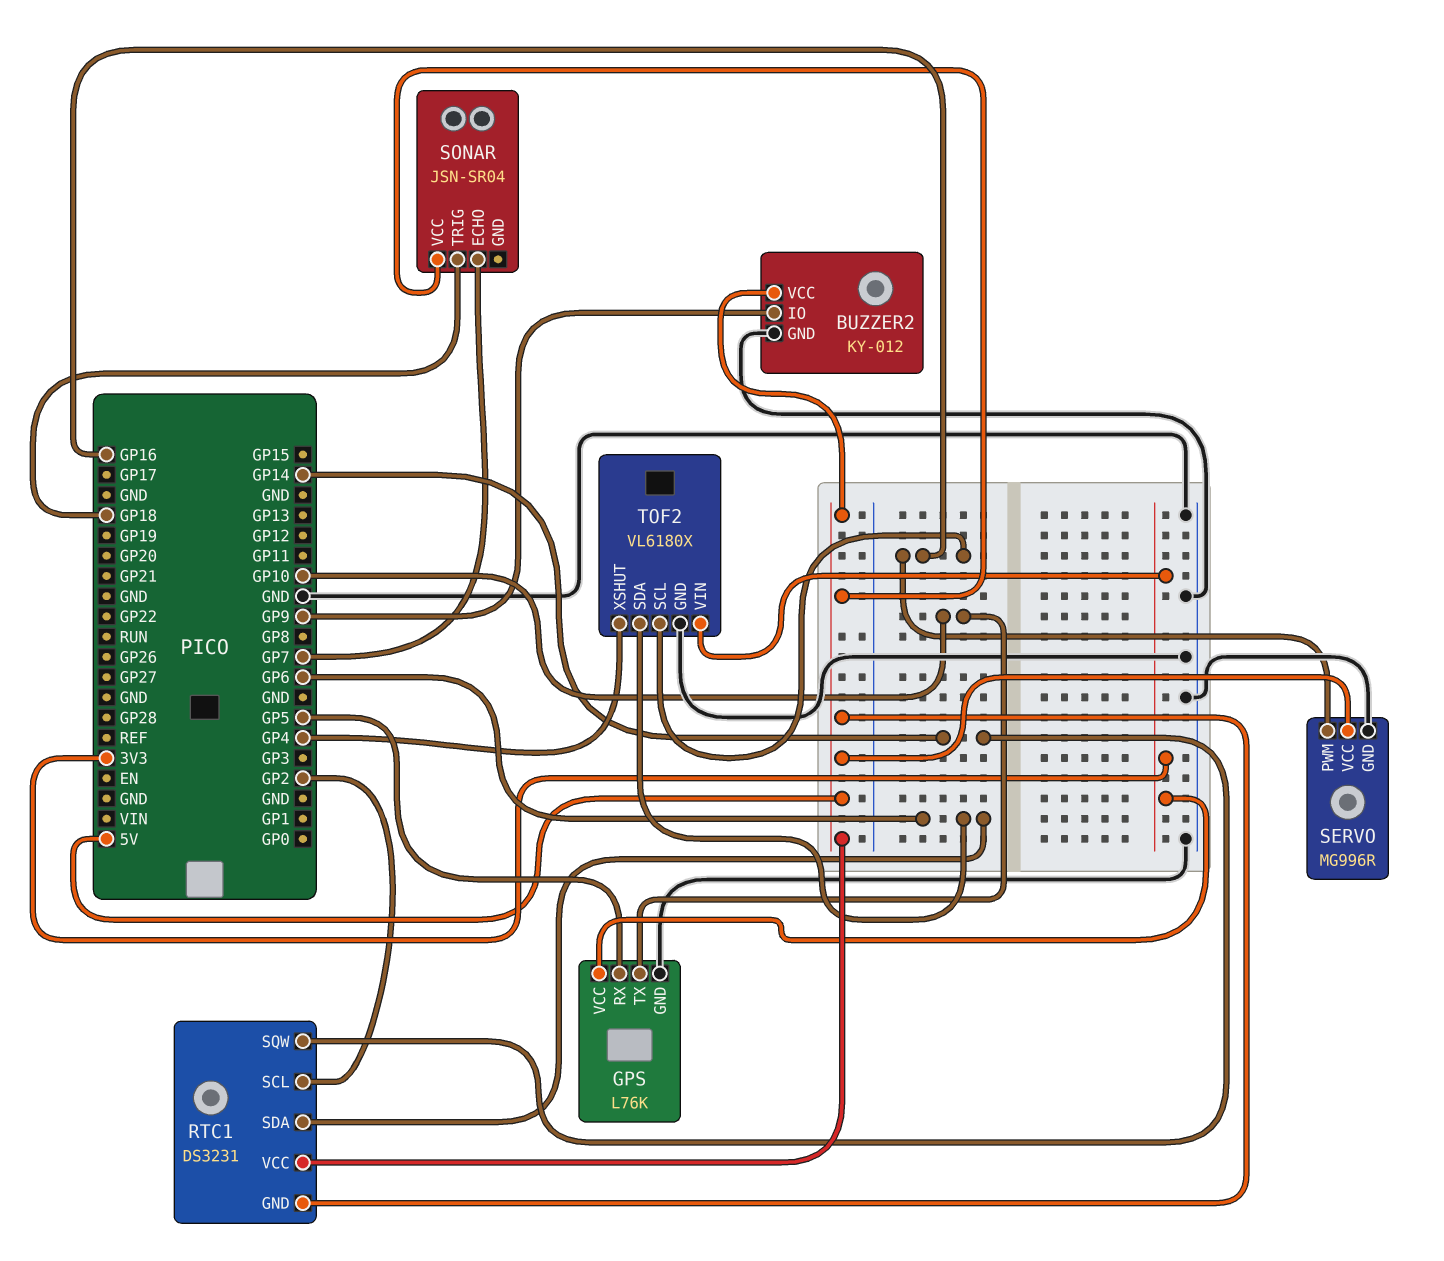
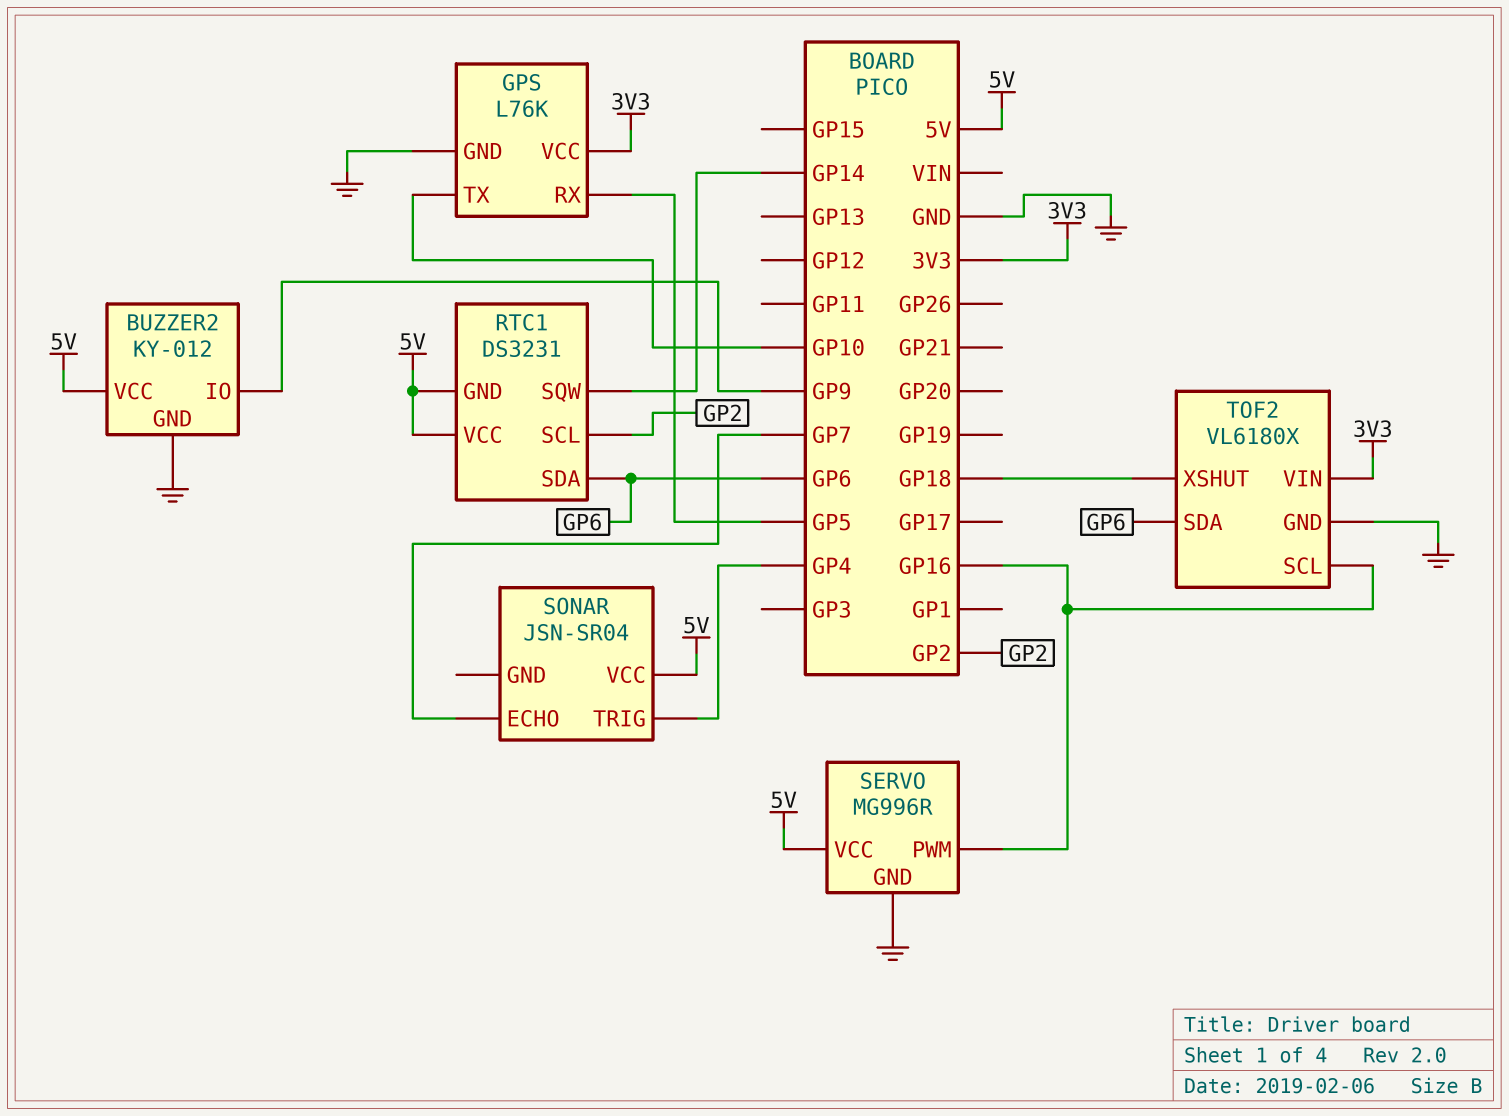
SONAR pin TRIG: GP18 -> GP4
TOF2 pin XSHUT: GP4 -> GP18

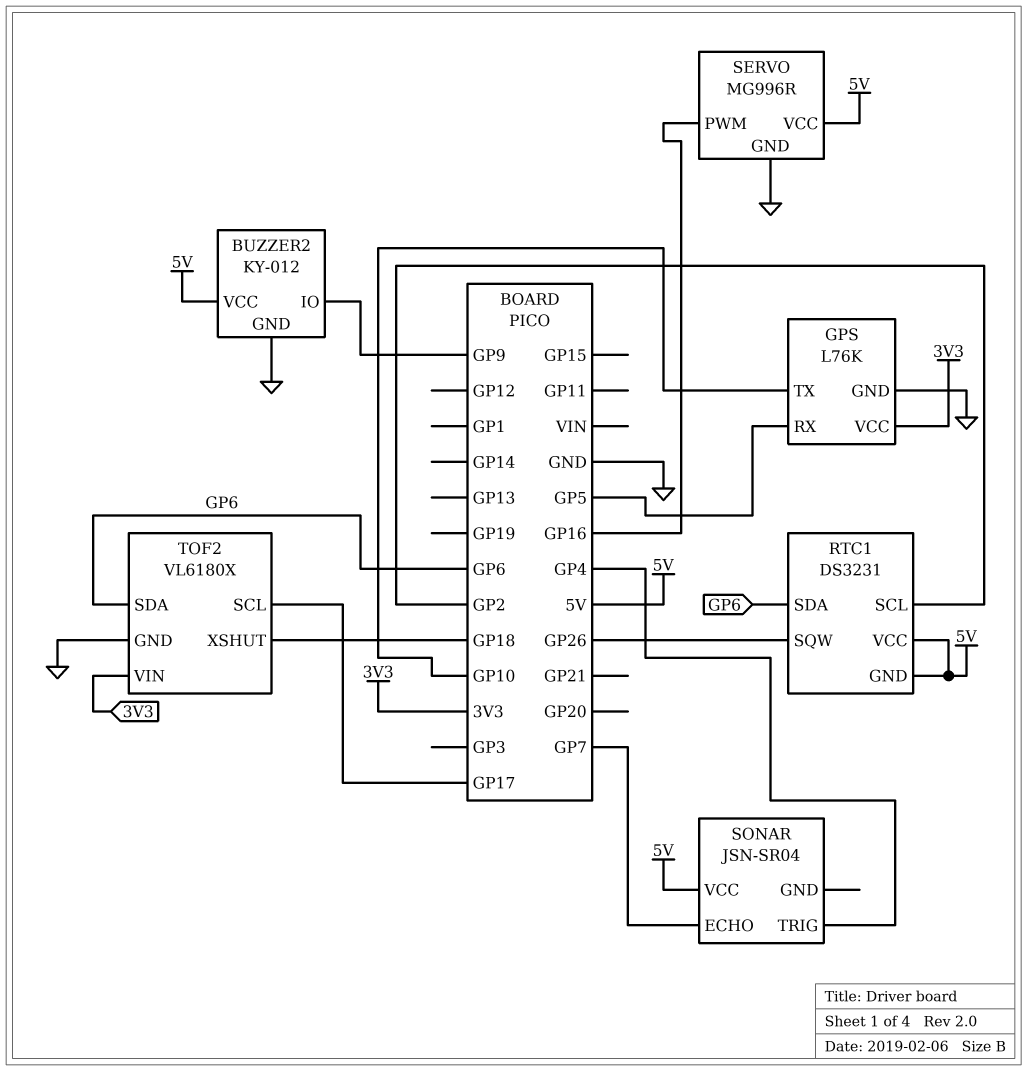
RTC1 pin SQW: GP14 -> GP26
TOF2 pin SCL: GP16 -> GP17

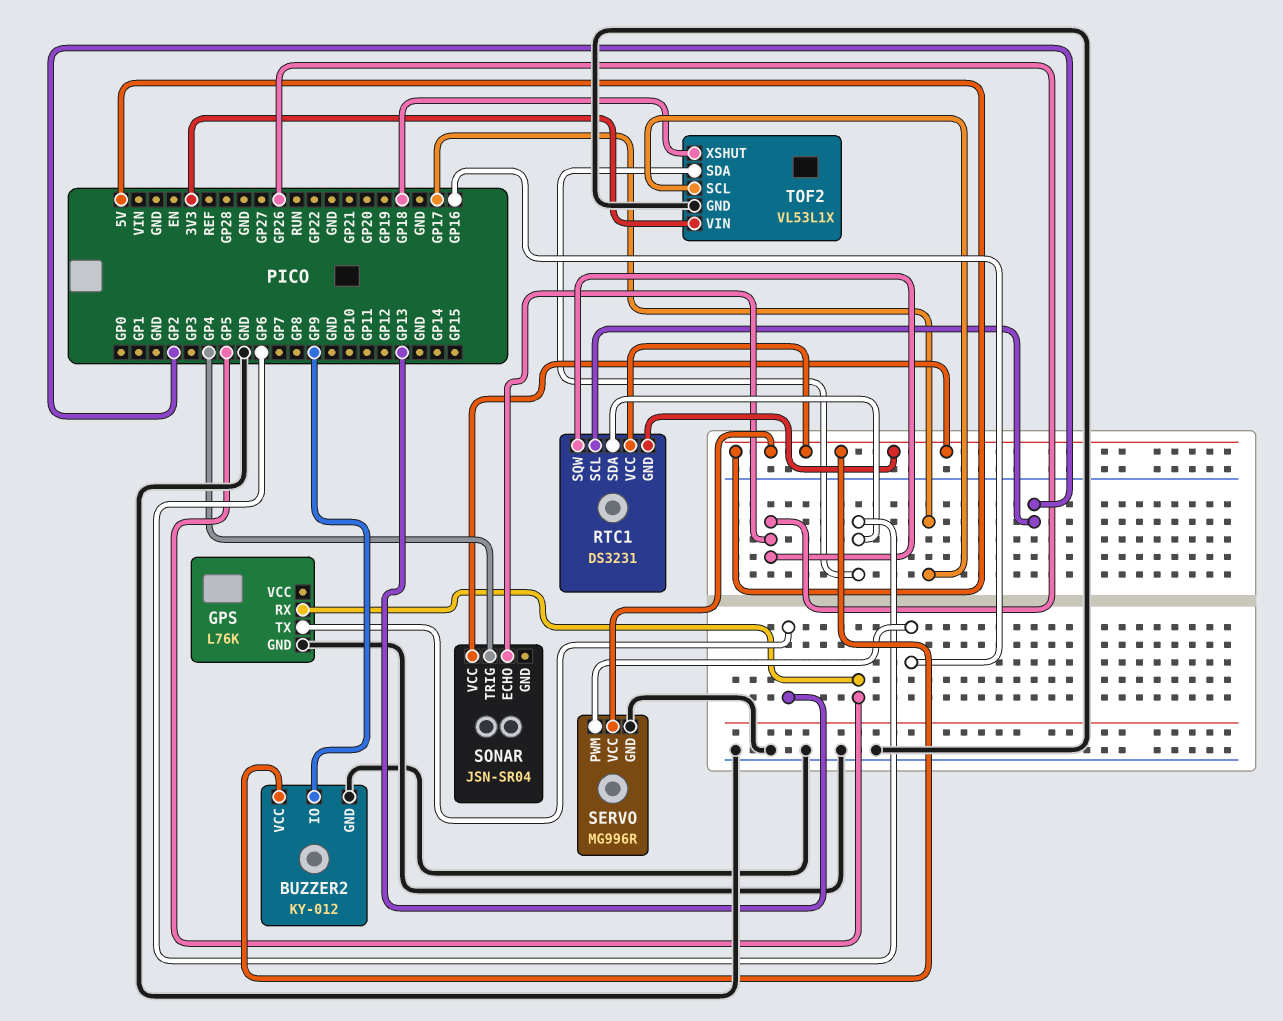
GPS pin TX: GP10 -> GP13
GPS pin VCC: 3V3 -> none
SONAR pin ECHO: GP7 -> GP26
TOF2: VL6180X -> VL53L1X

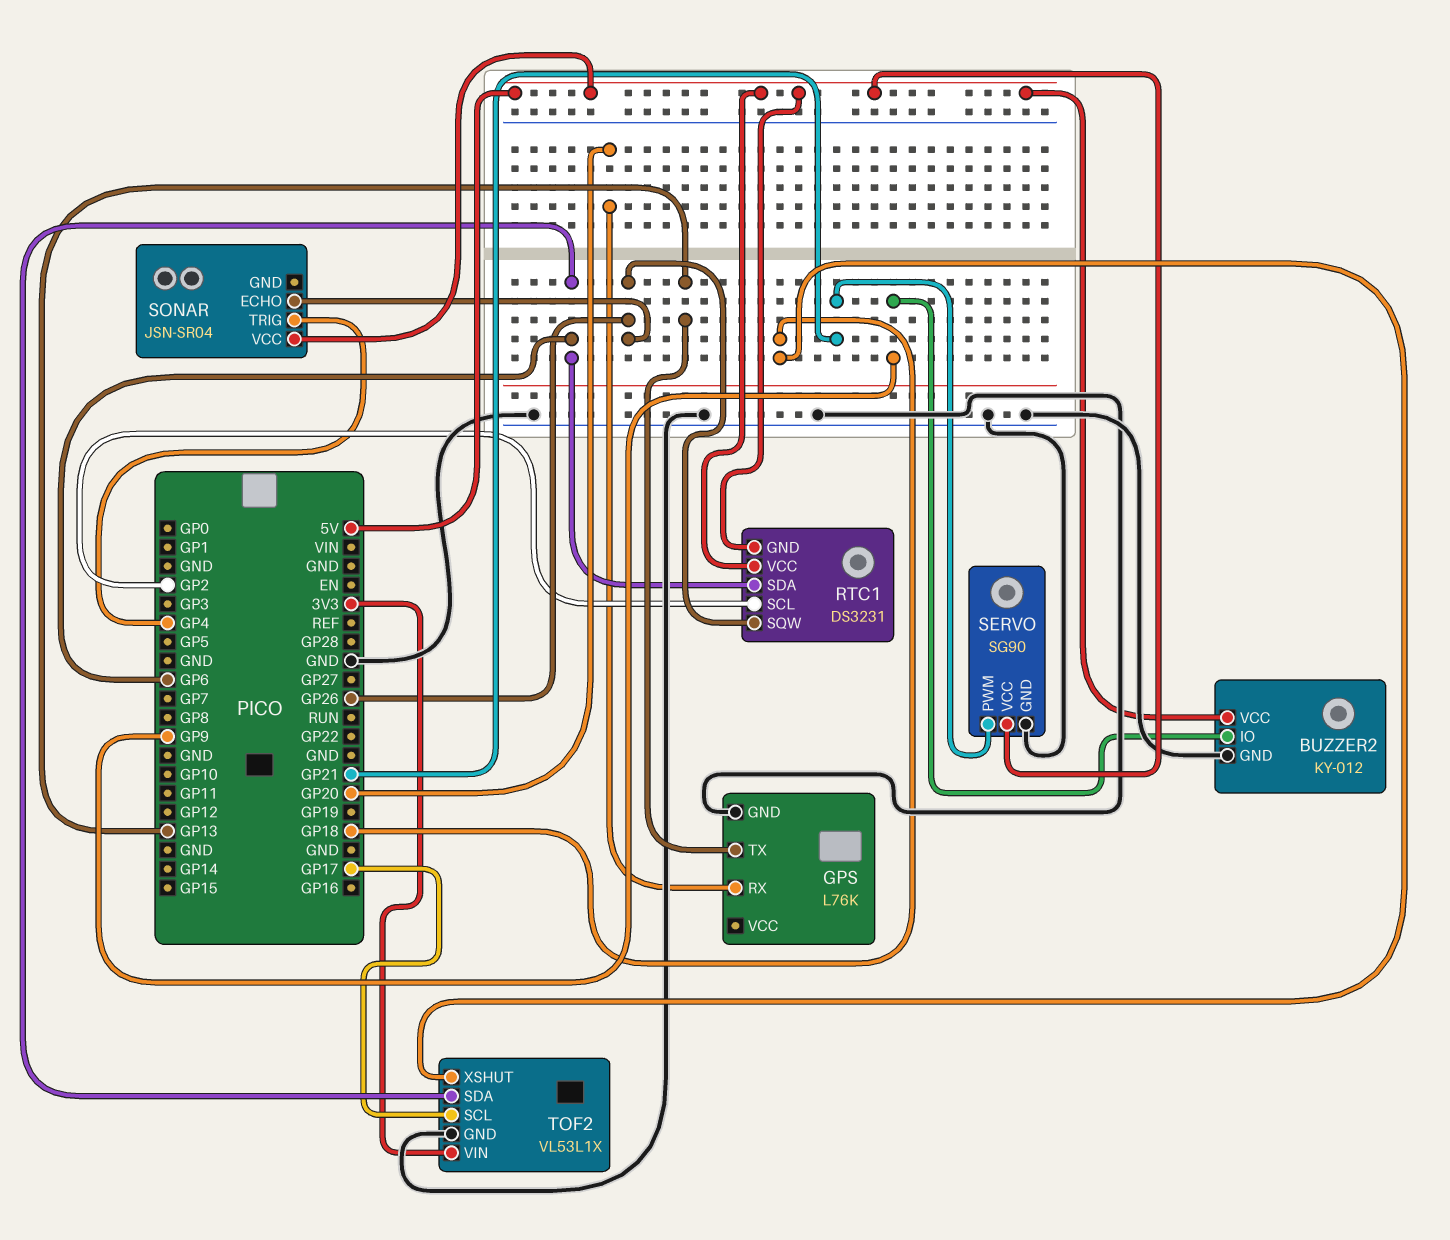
GPS pin RX: GP5 -> GP20
SERVO: MG996R -> SG90
SERVO pin PWM: GP16 -> GP21

